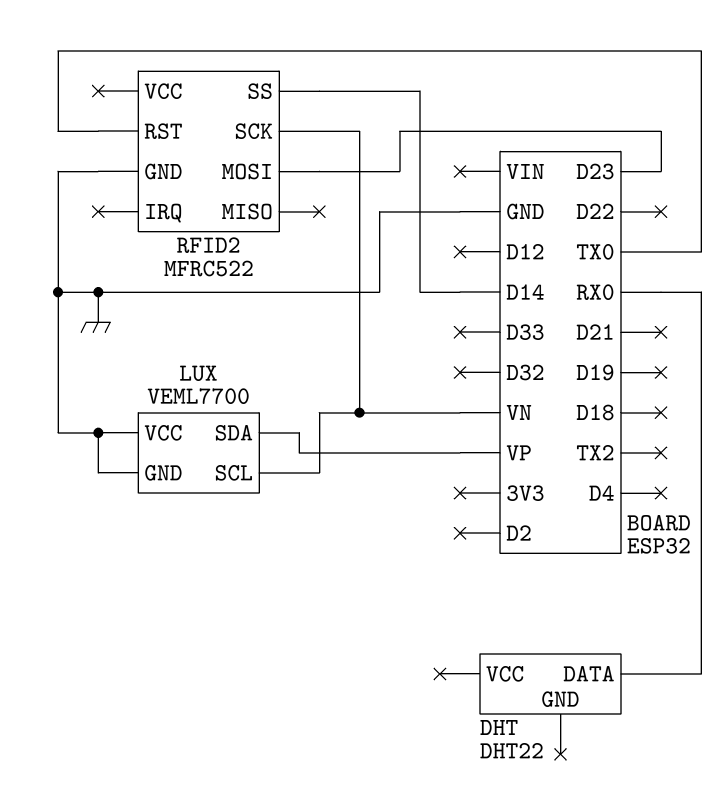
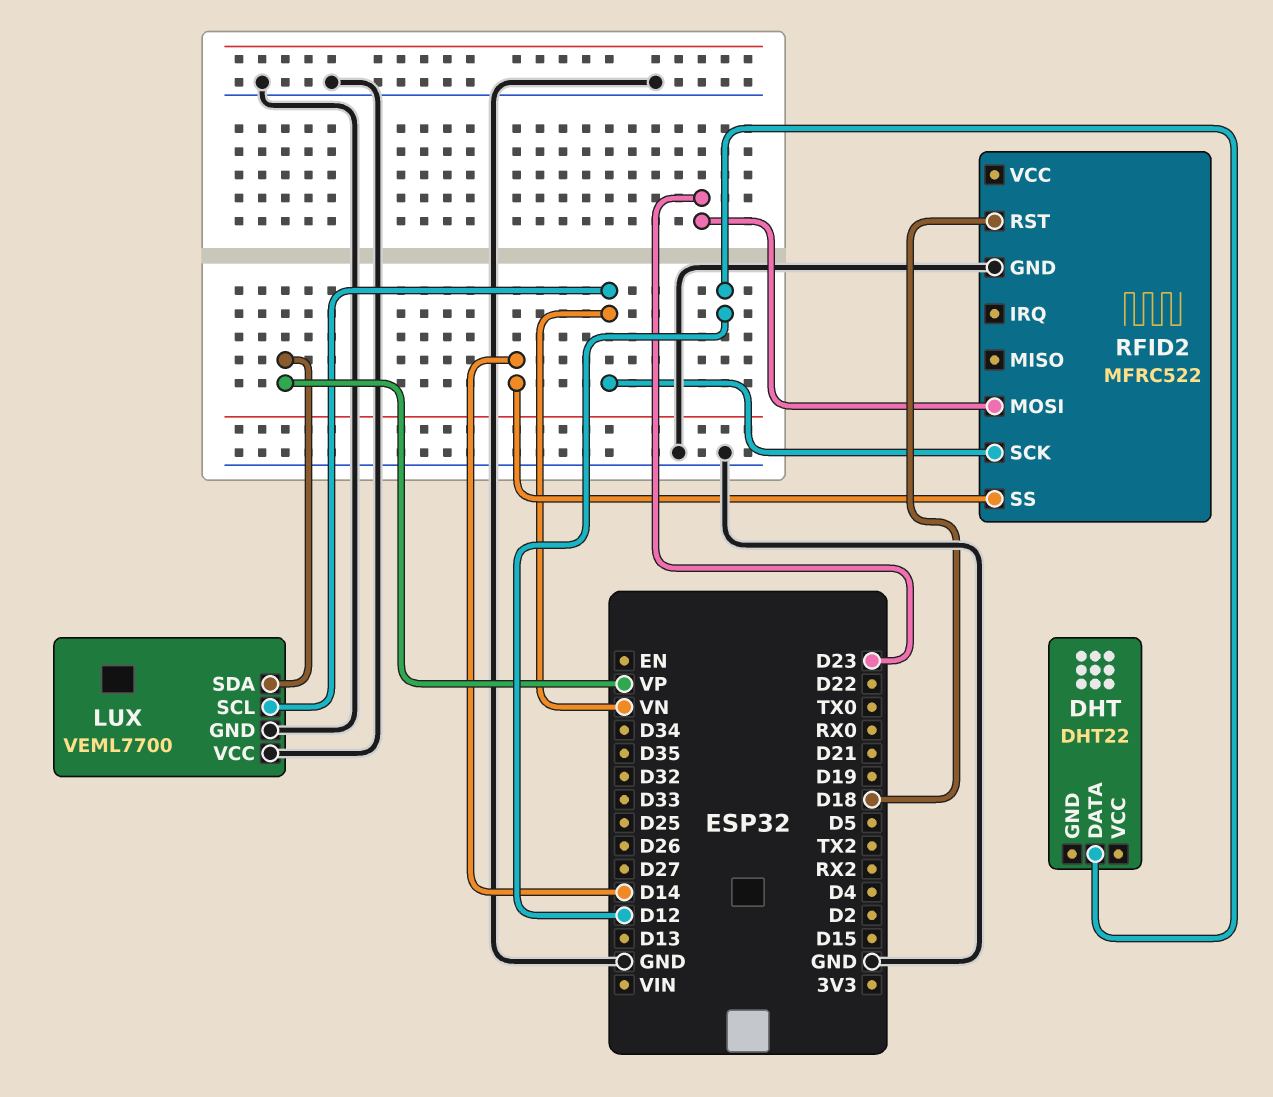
DHT pin DATA: RX0 -> D12
RFID2 pin RST: TX0 -> D18

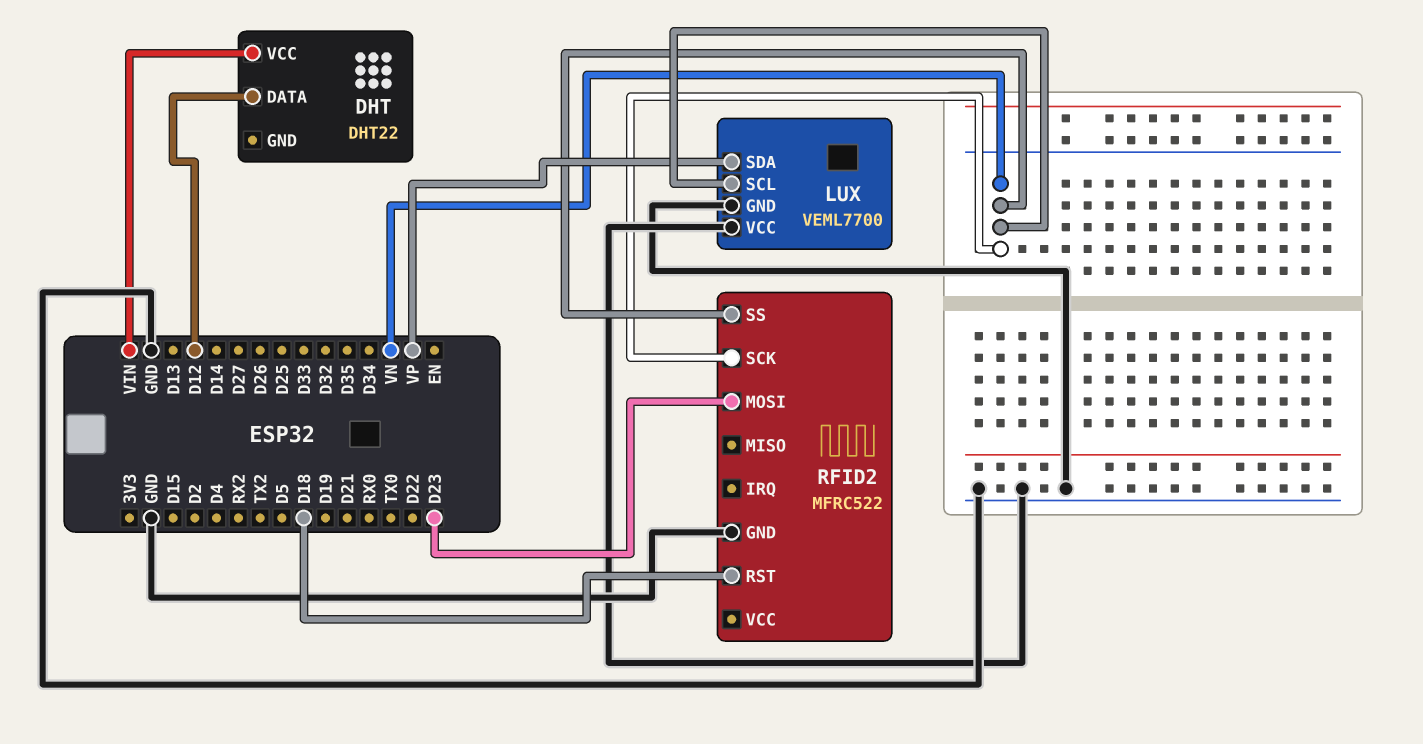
DHT pin VCC: none -> VIN
RFID2 pin SS: D14 -> VN

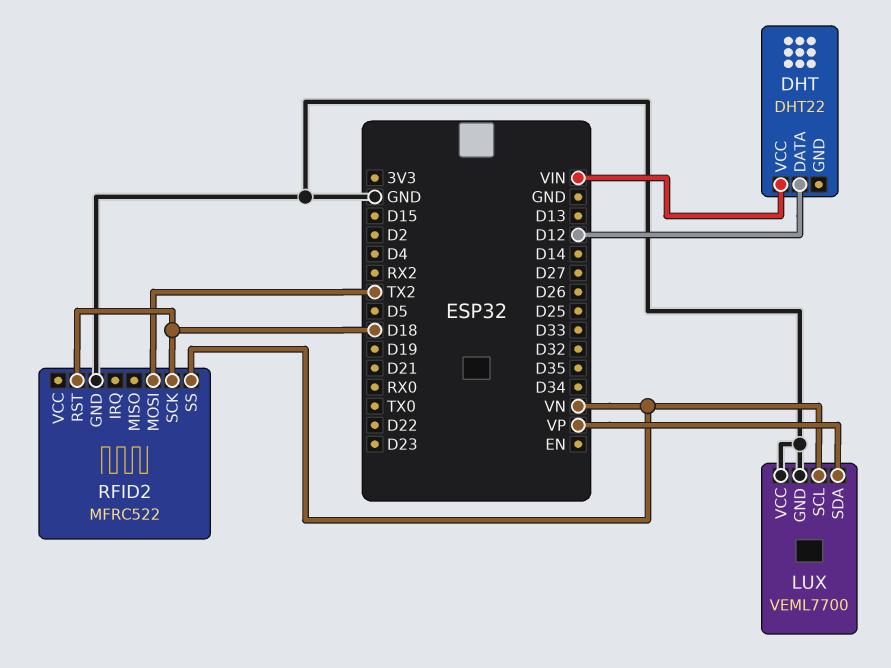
RFID2 pin MOSI: D23 -> TX2
RFID2 pin SCK: VN -> D18

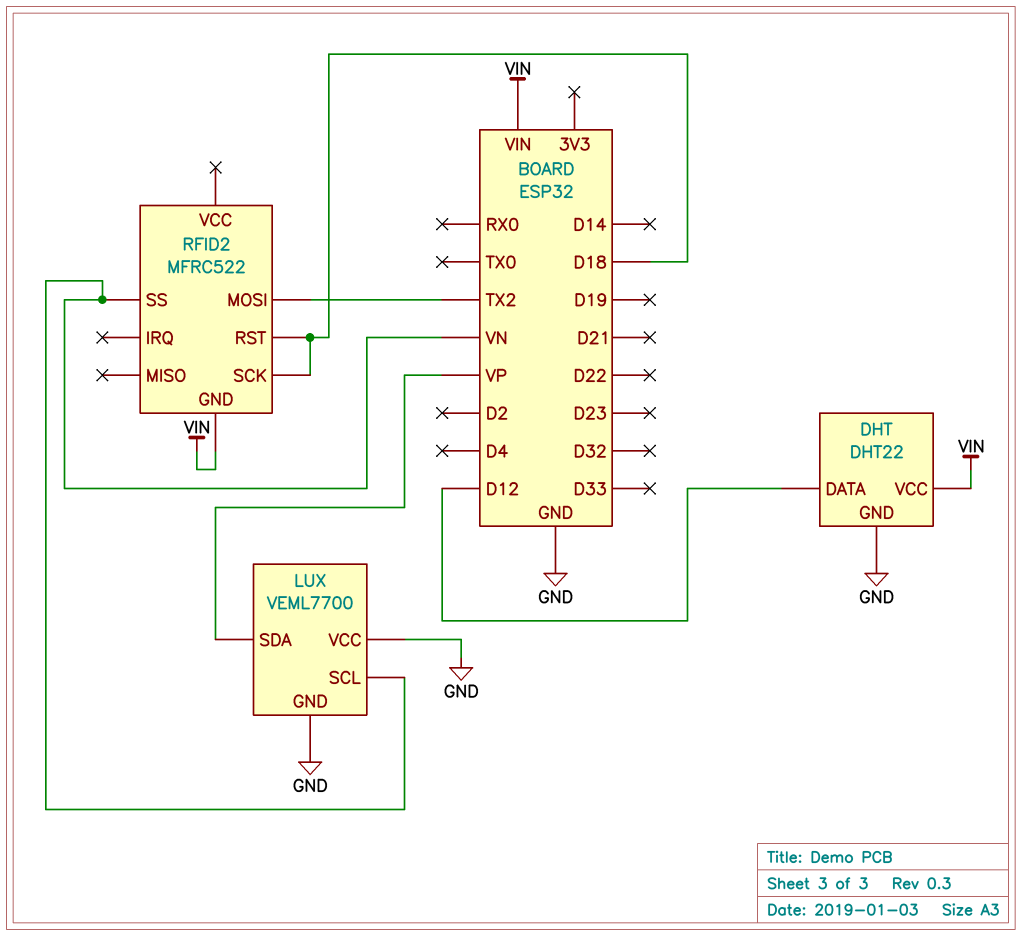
DHT pin GND: none -> GND
RFID2 pin GND: GND -> VIN

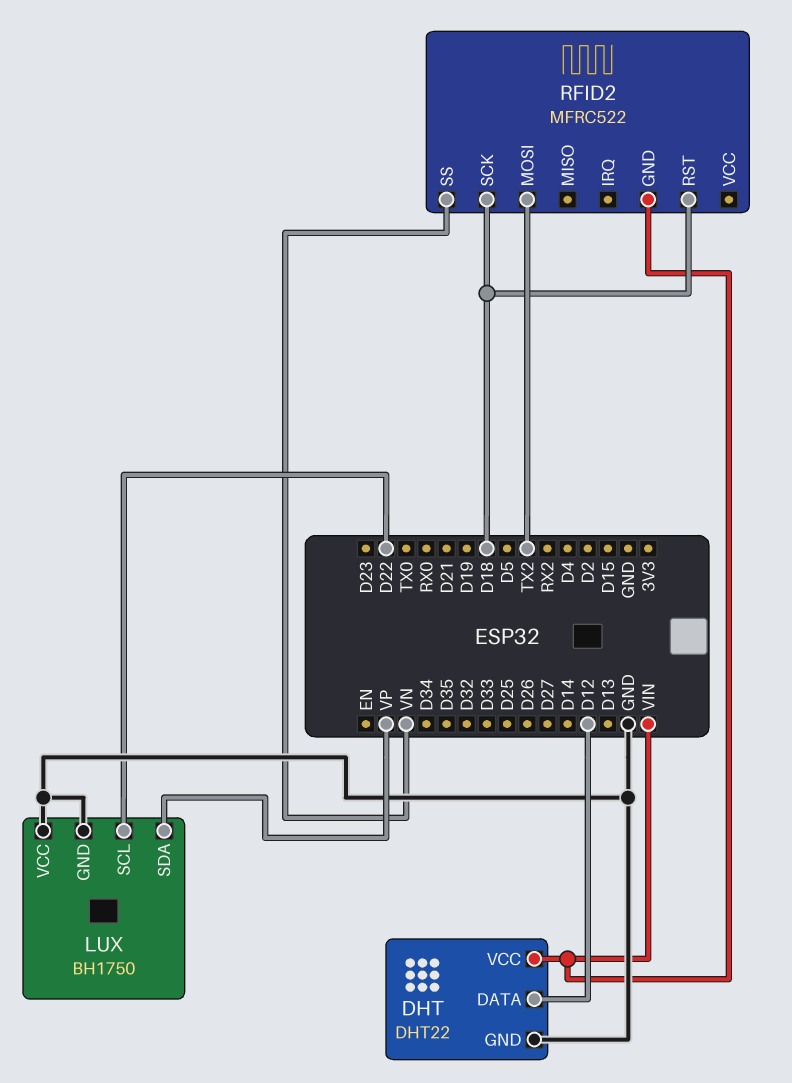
LUX: VEML7700 -> BH1750
LUX pin SCL: VN -> D22

